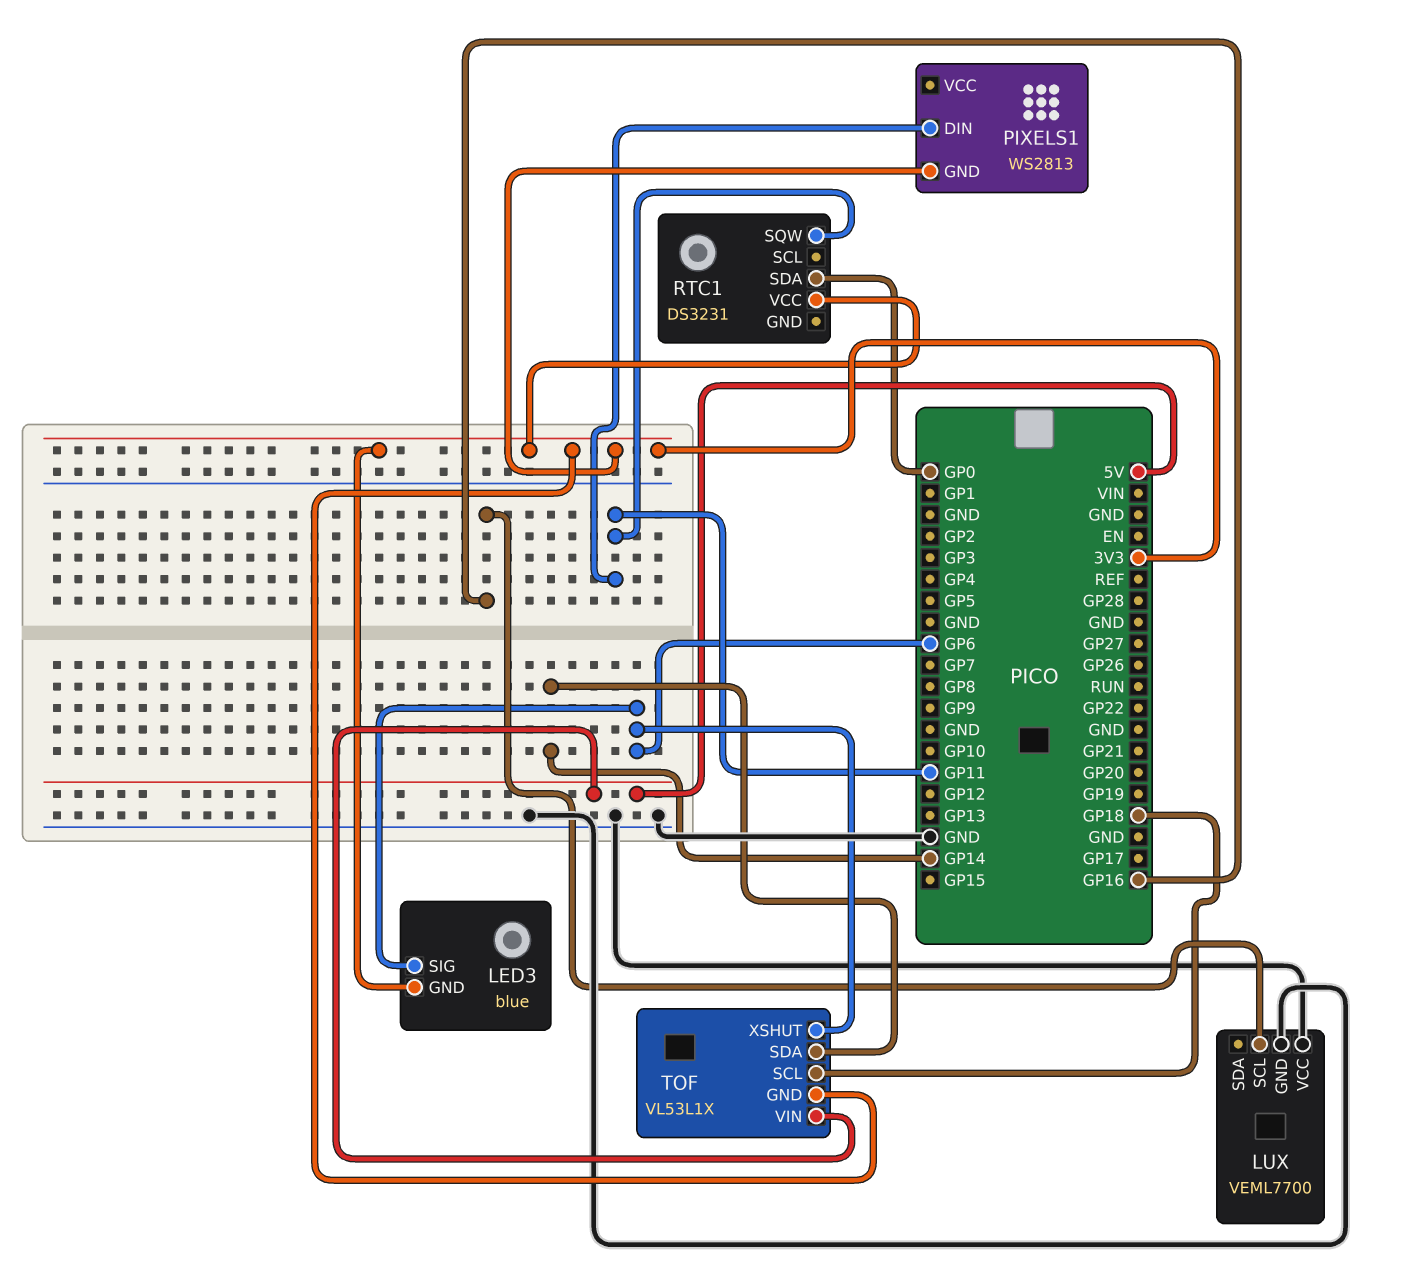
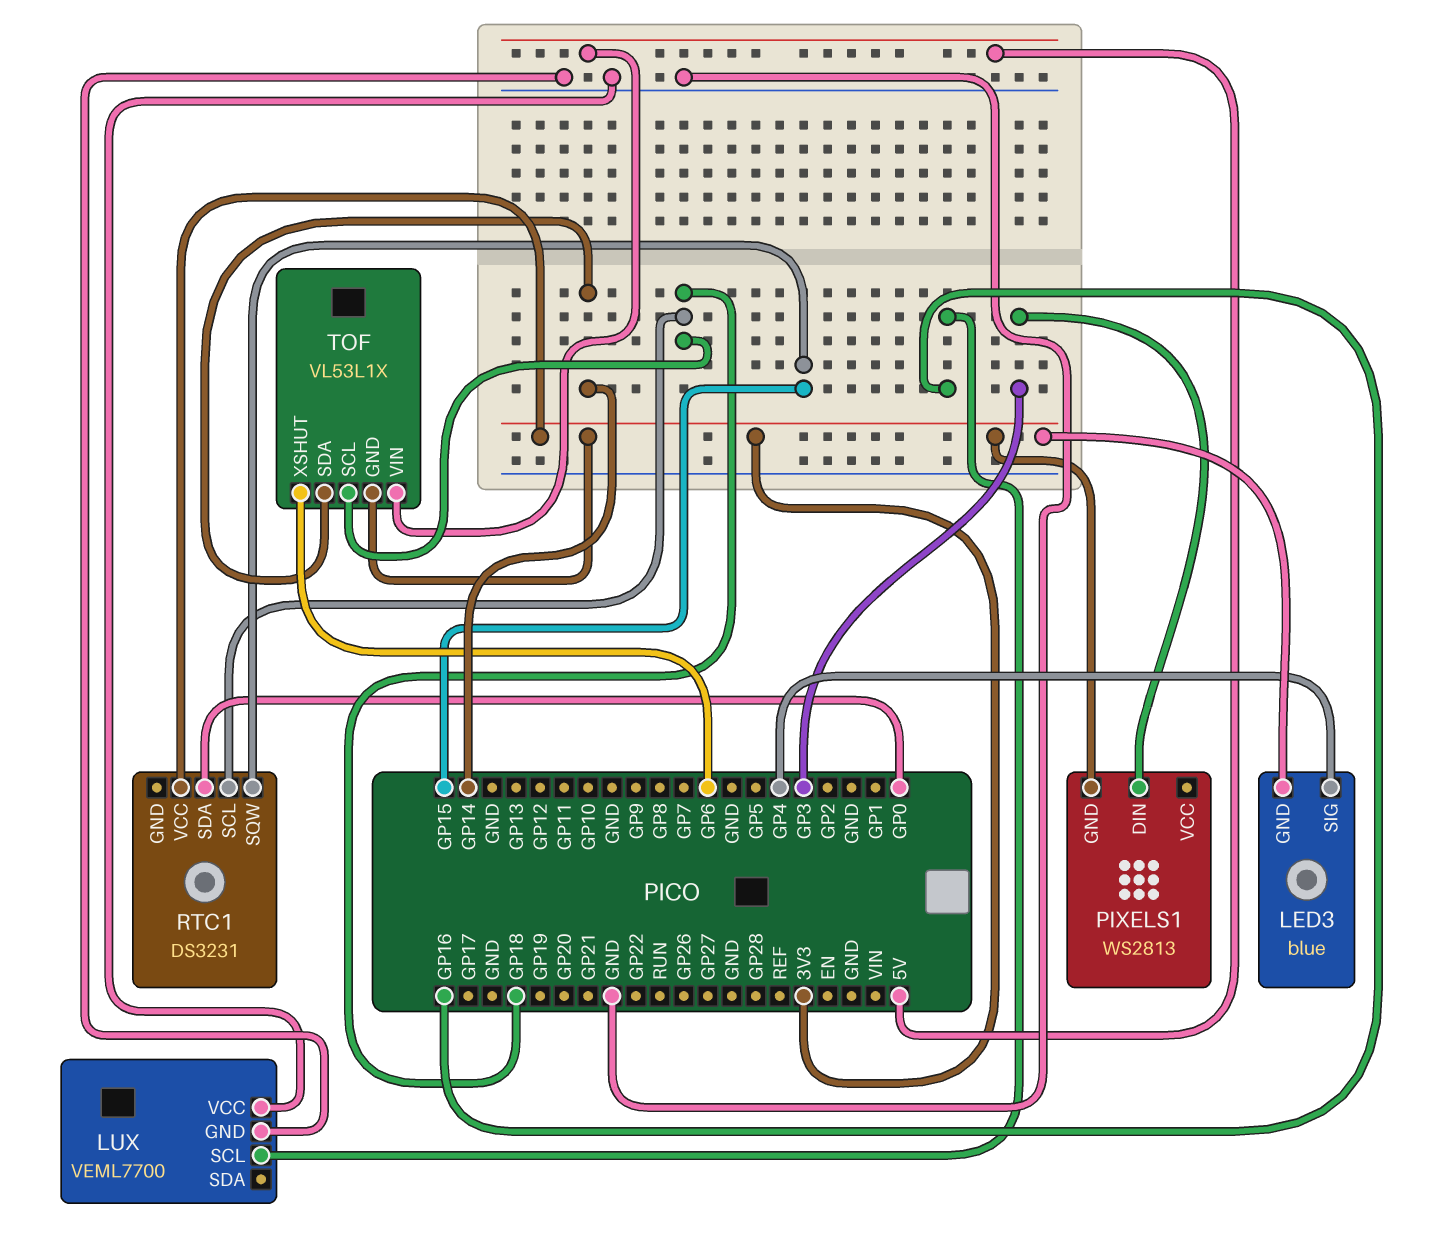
LED3 pin SIG: GP6 -> GP4
PIXELS1 pin DIN: GP11 -> GP3
RTC1 pin SCL: none -> GP18
RTC1 pin SQW: GP11 -> GP15

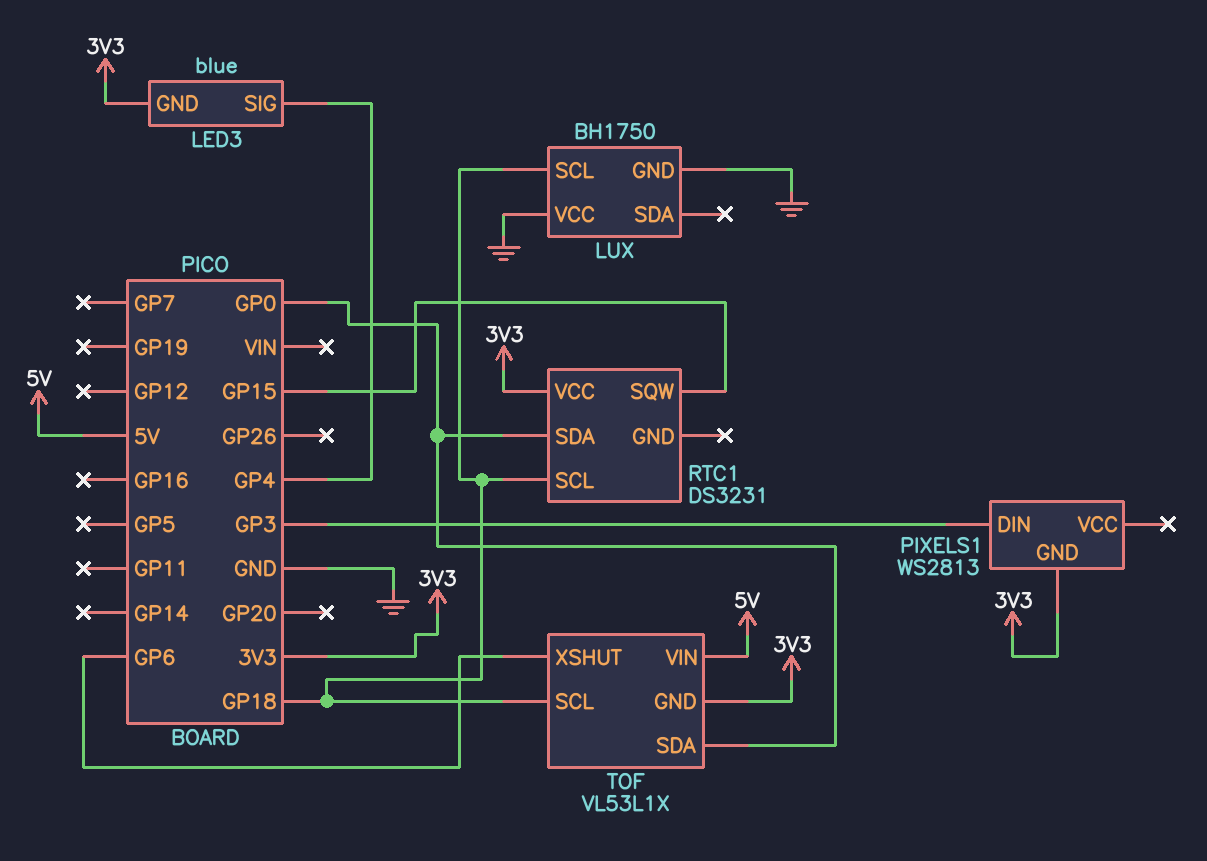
LUX: VEML7700 -> BH1750
LUX pin SCL: GP16 -> GP18
TOF pin SDA: GP14 -> GP0

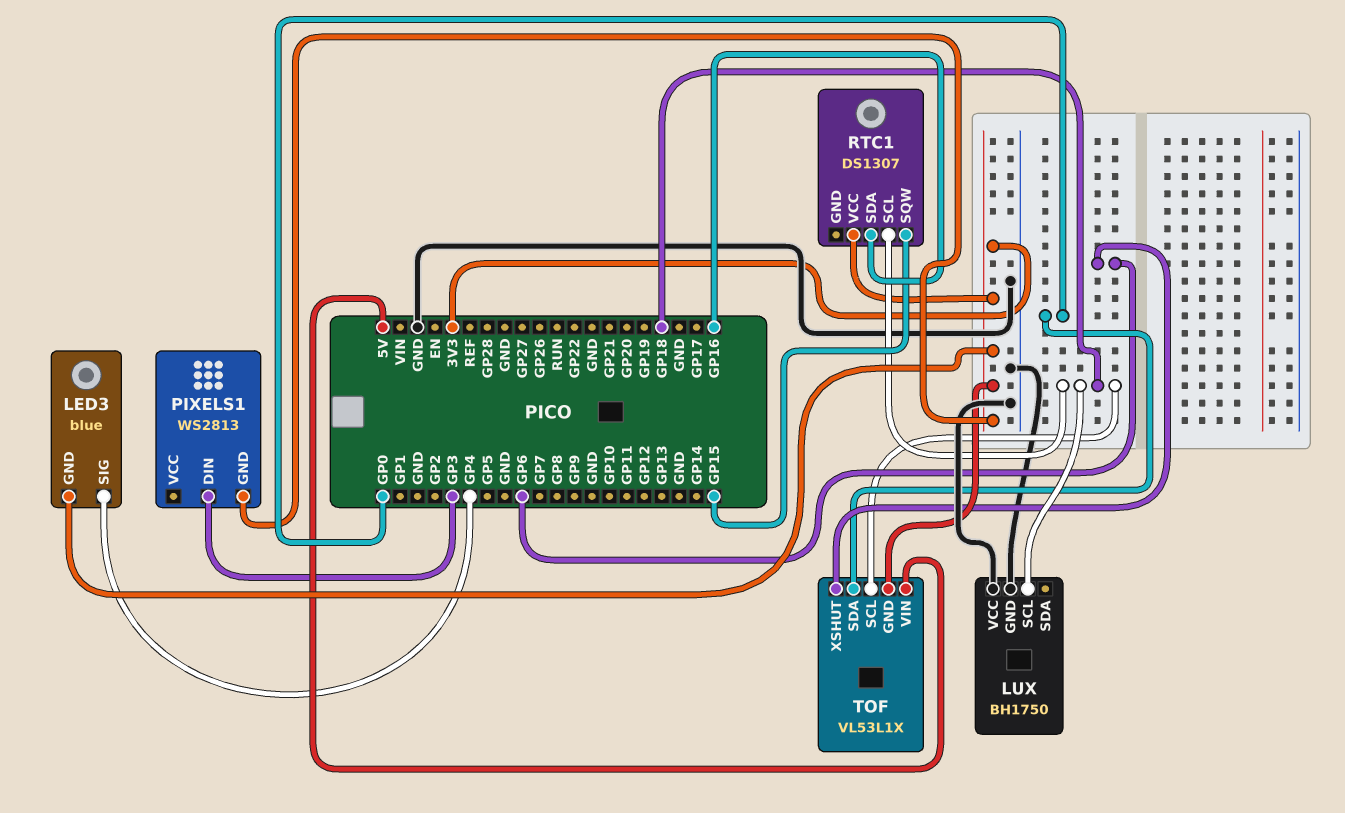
RTC1: DS3231 -> DS1307
RTC1 pin SDA: GP0 -> GP16

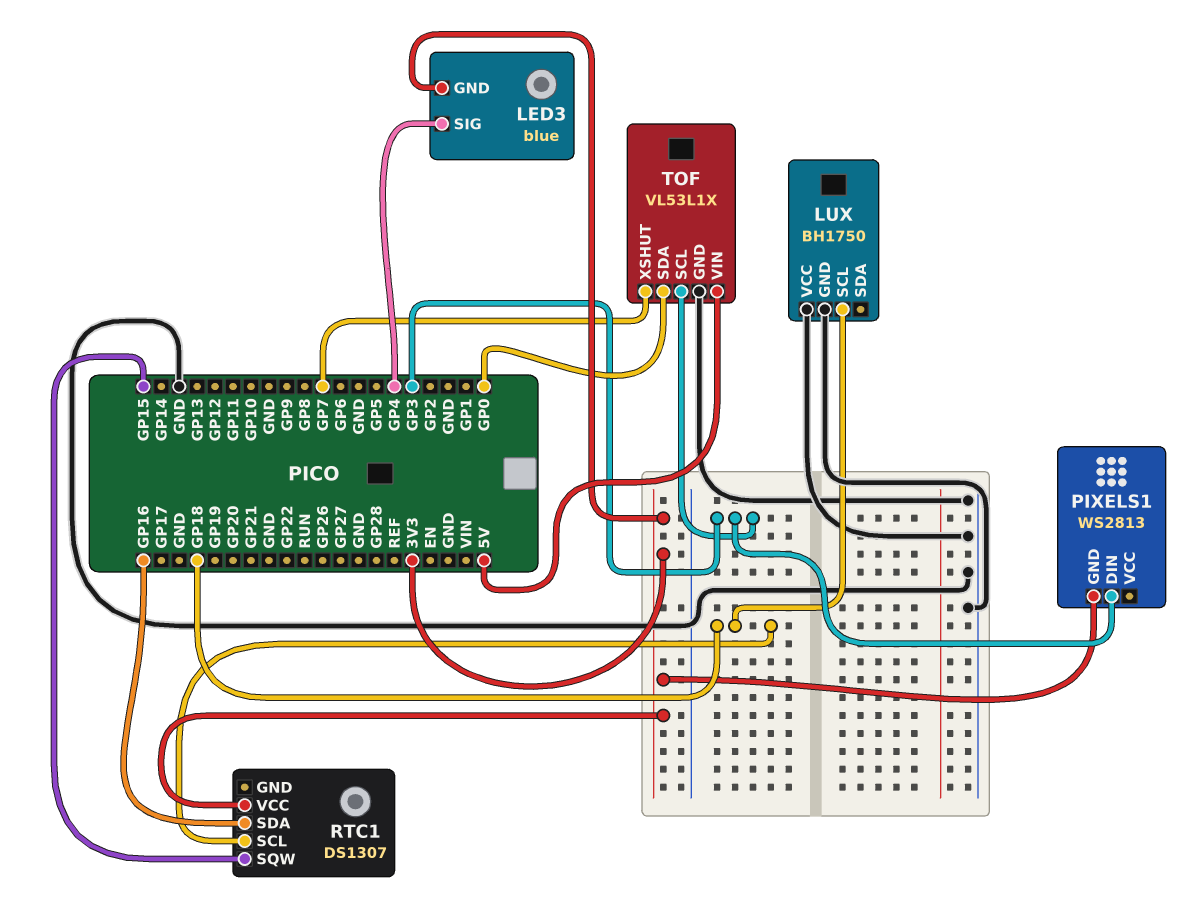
TOF pin GND: 3V3 -> GND
TOF pin SCL: GP18 -> GP3
TOF pin XSHUT: GP6 -> GP7

